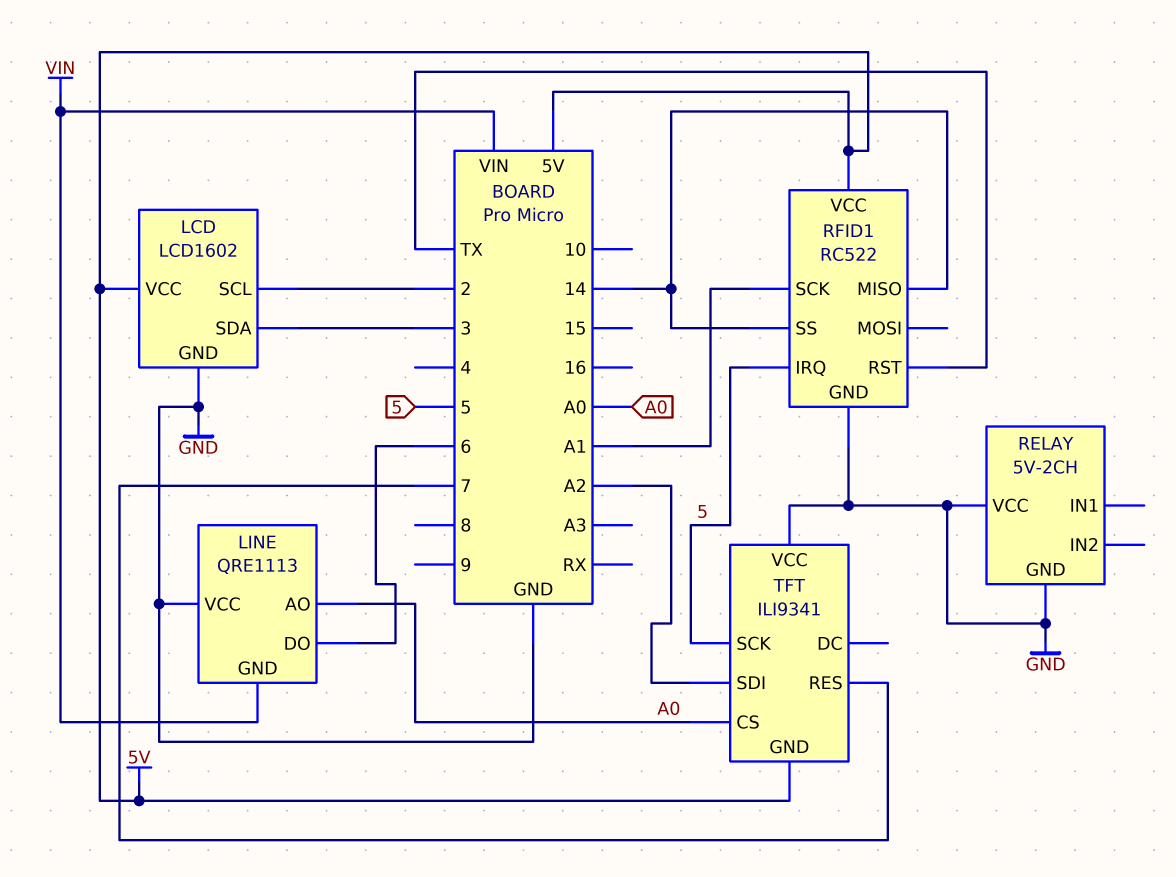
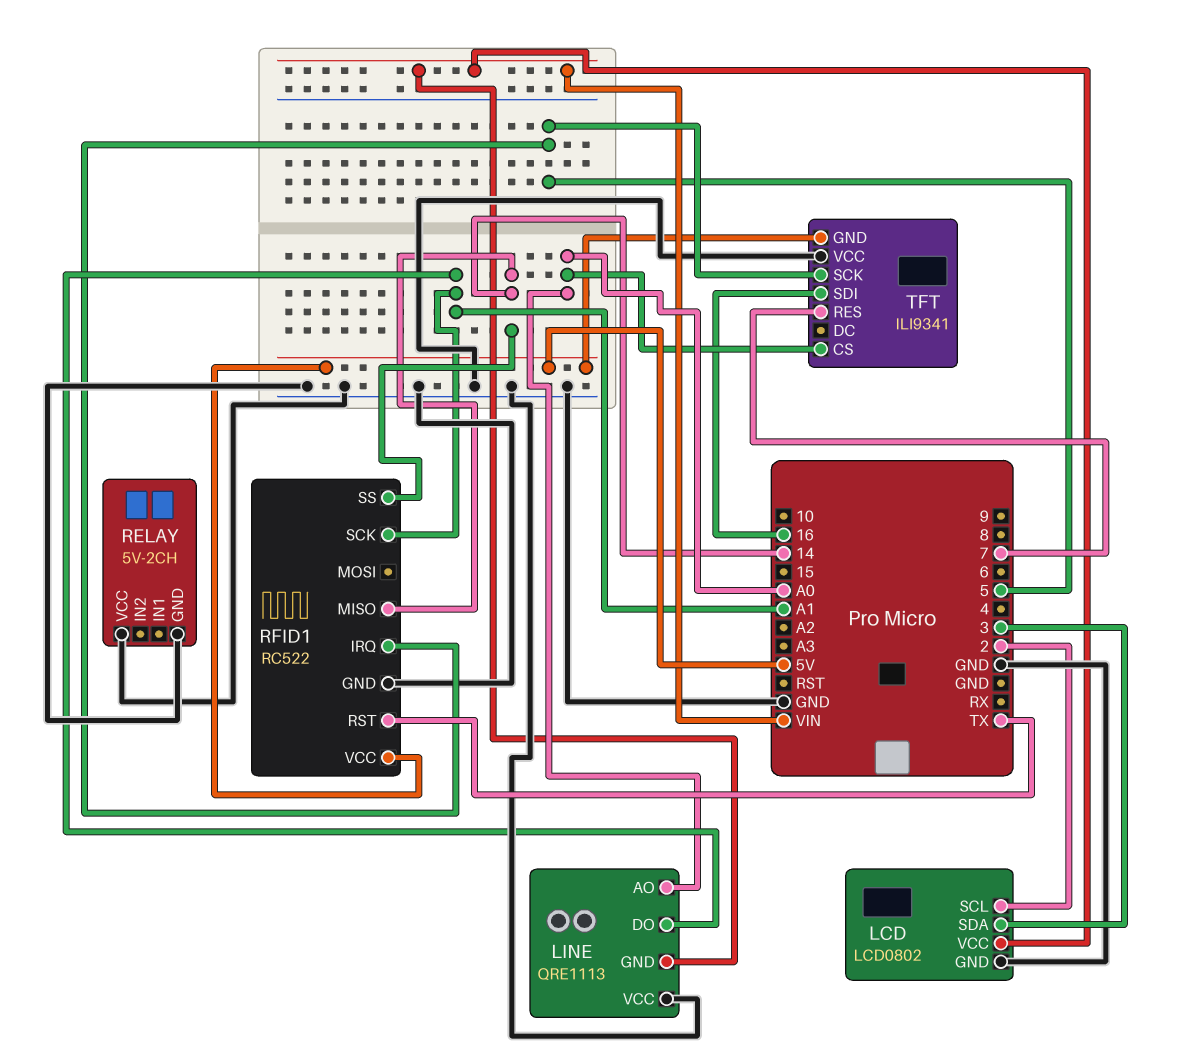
LCD: LCD1602 -> LCD0802
LCD pin VCC: 5V -> VIN
LINE pin DO: 6 -> A1
TFT pin SDI: A2 -> 16

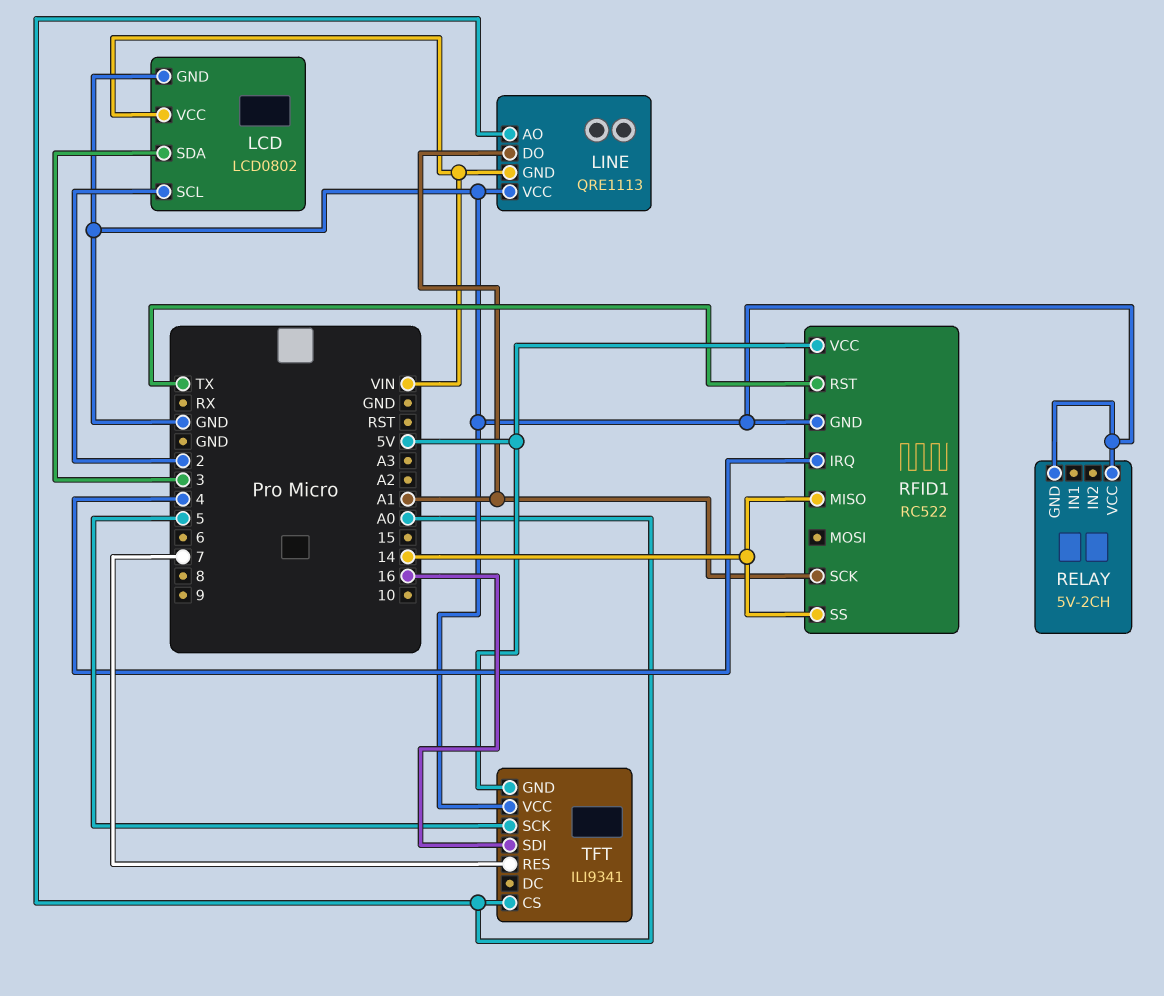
RFID1 pin IRQ: 5 -> 4

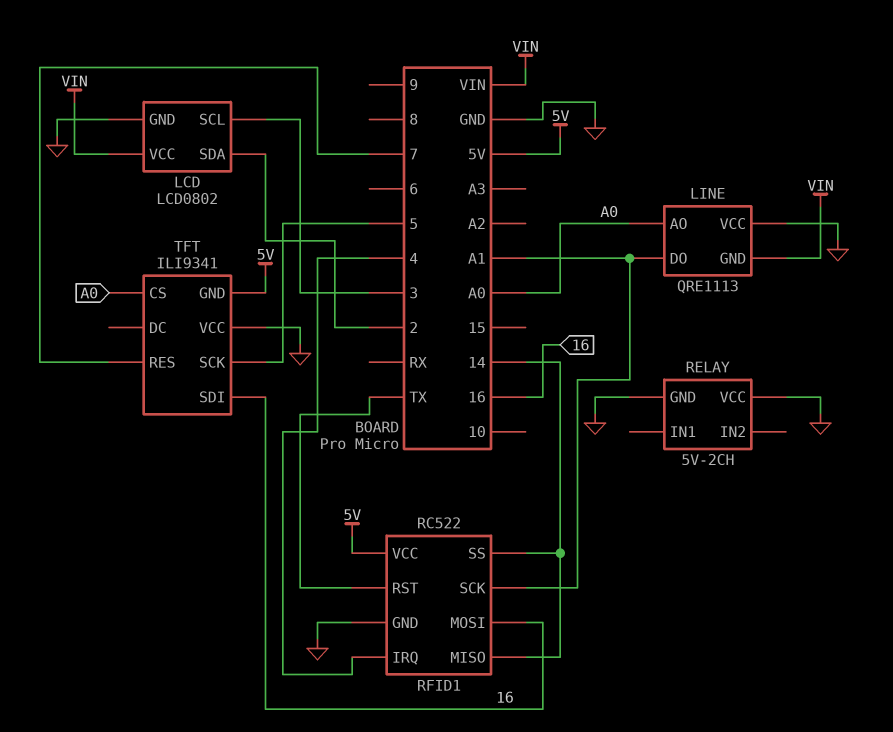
LCD pin SCL: 2 -> 3
LCD pin SDA: 3 -> 2
RFID1 pin MOSI: none -> 16

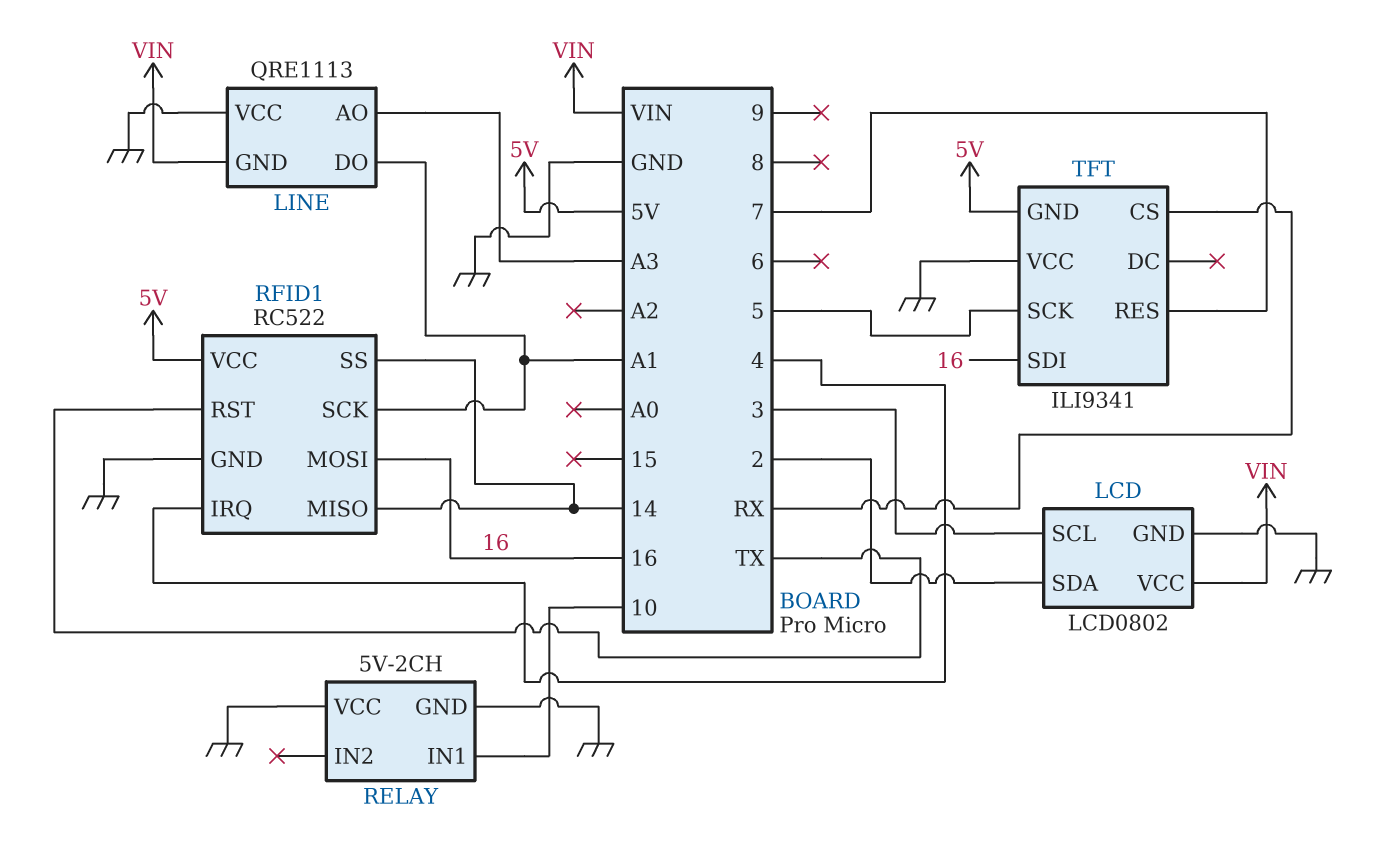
LINE pin AO: A0 -> A3
RELAY pin IN1: none -> 10
TFT pin CS: A0 -> RX

